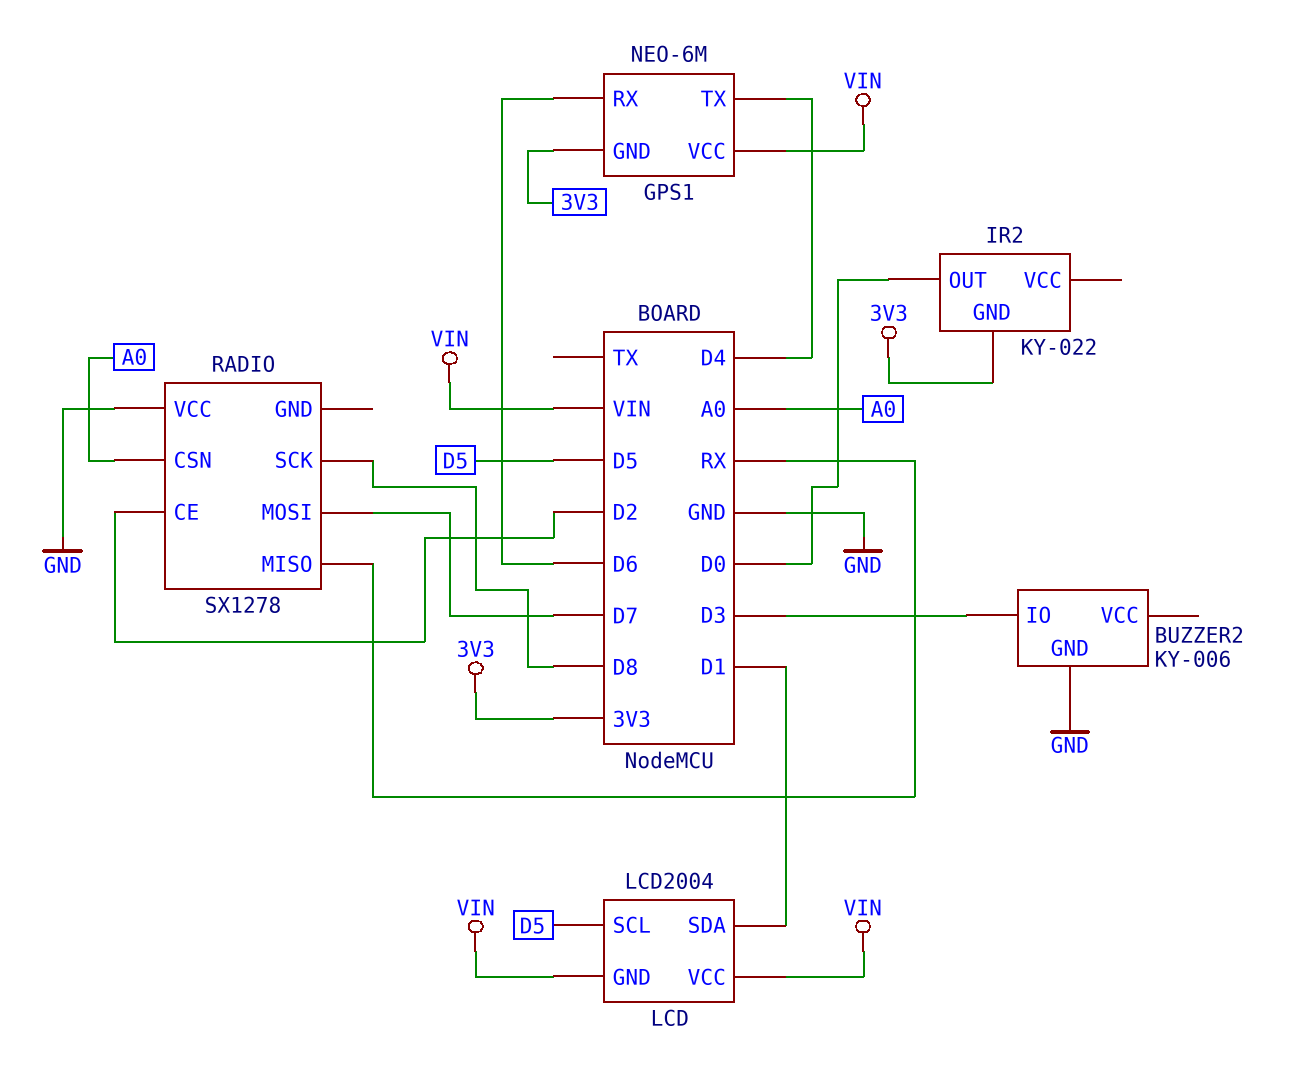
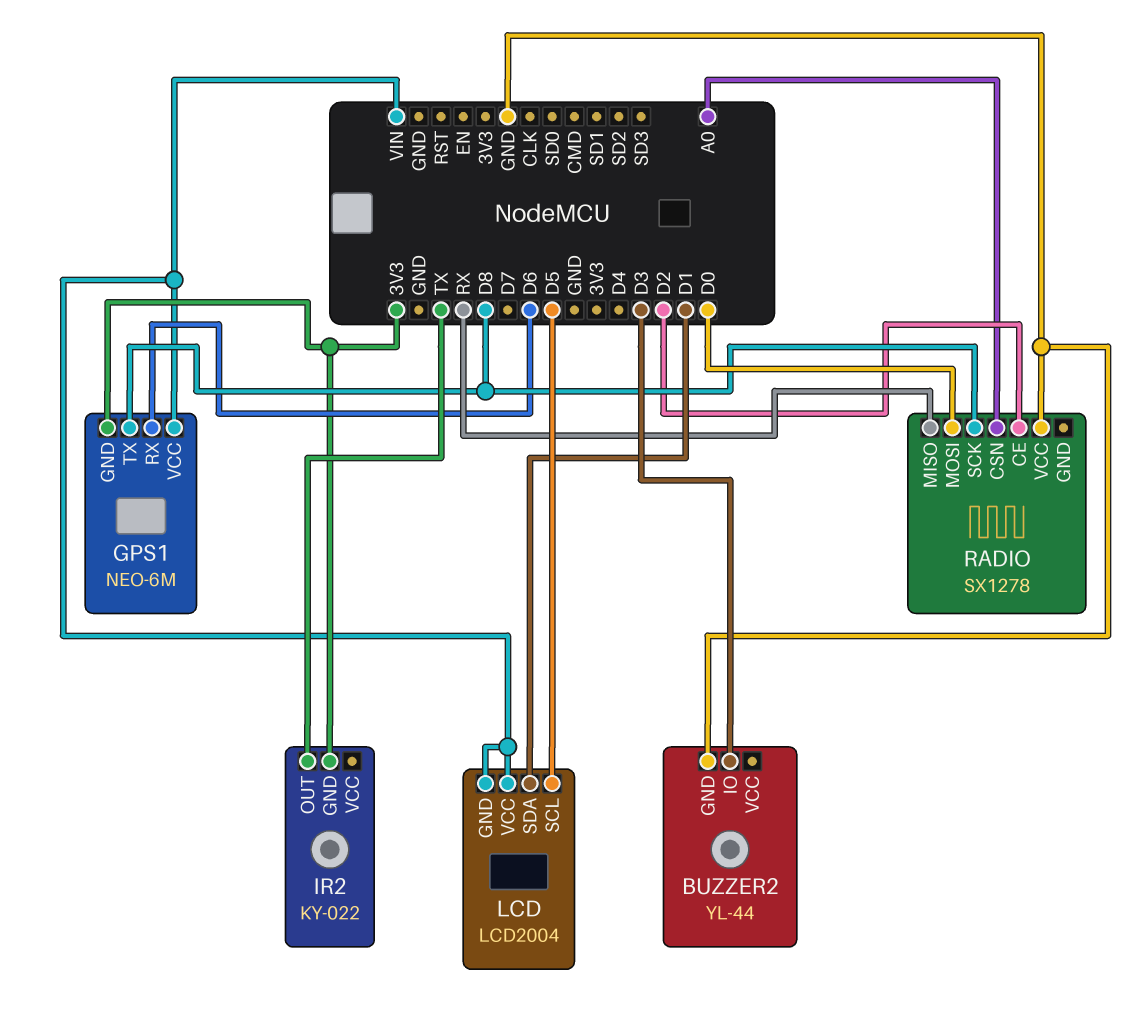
BUZZER2: KY-006 -> YL-44
GPS1 pin TX: D4 -> D8
IR2 pin OUT: D0 -> TX
RADIO pin MOSI: D7 -> D0

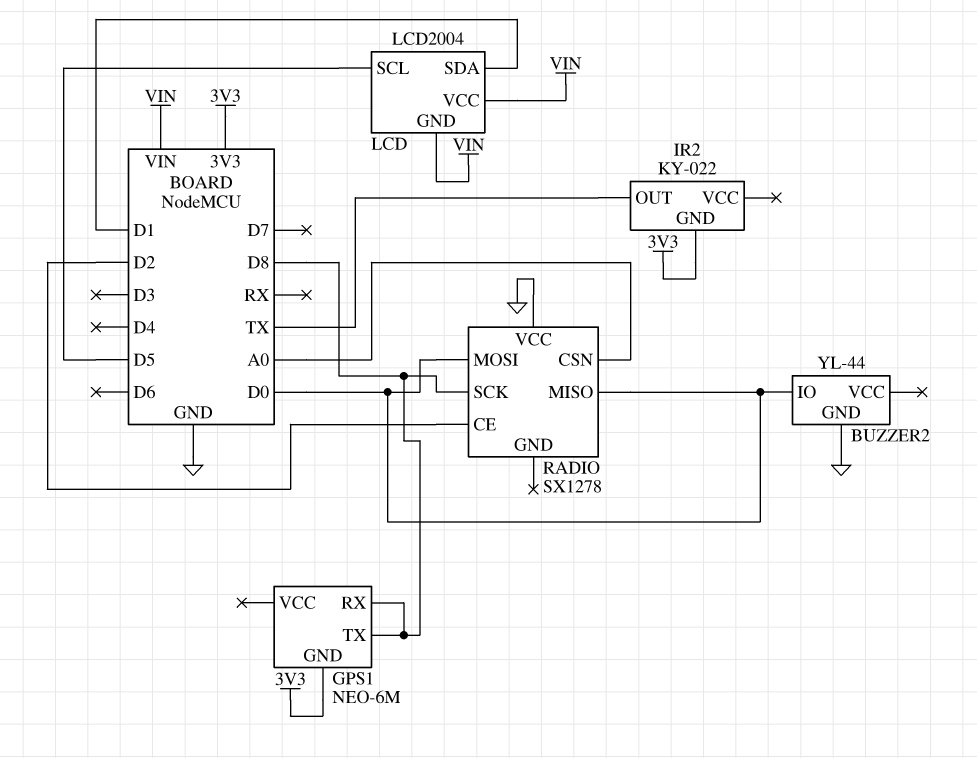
BUZZER2 pin IO: D3 -> D0
GPS1 pin RX: D6 -> D8
GPS1 pin VCC: VIN -> none
RADIO pin MISO: RX -> D0

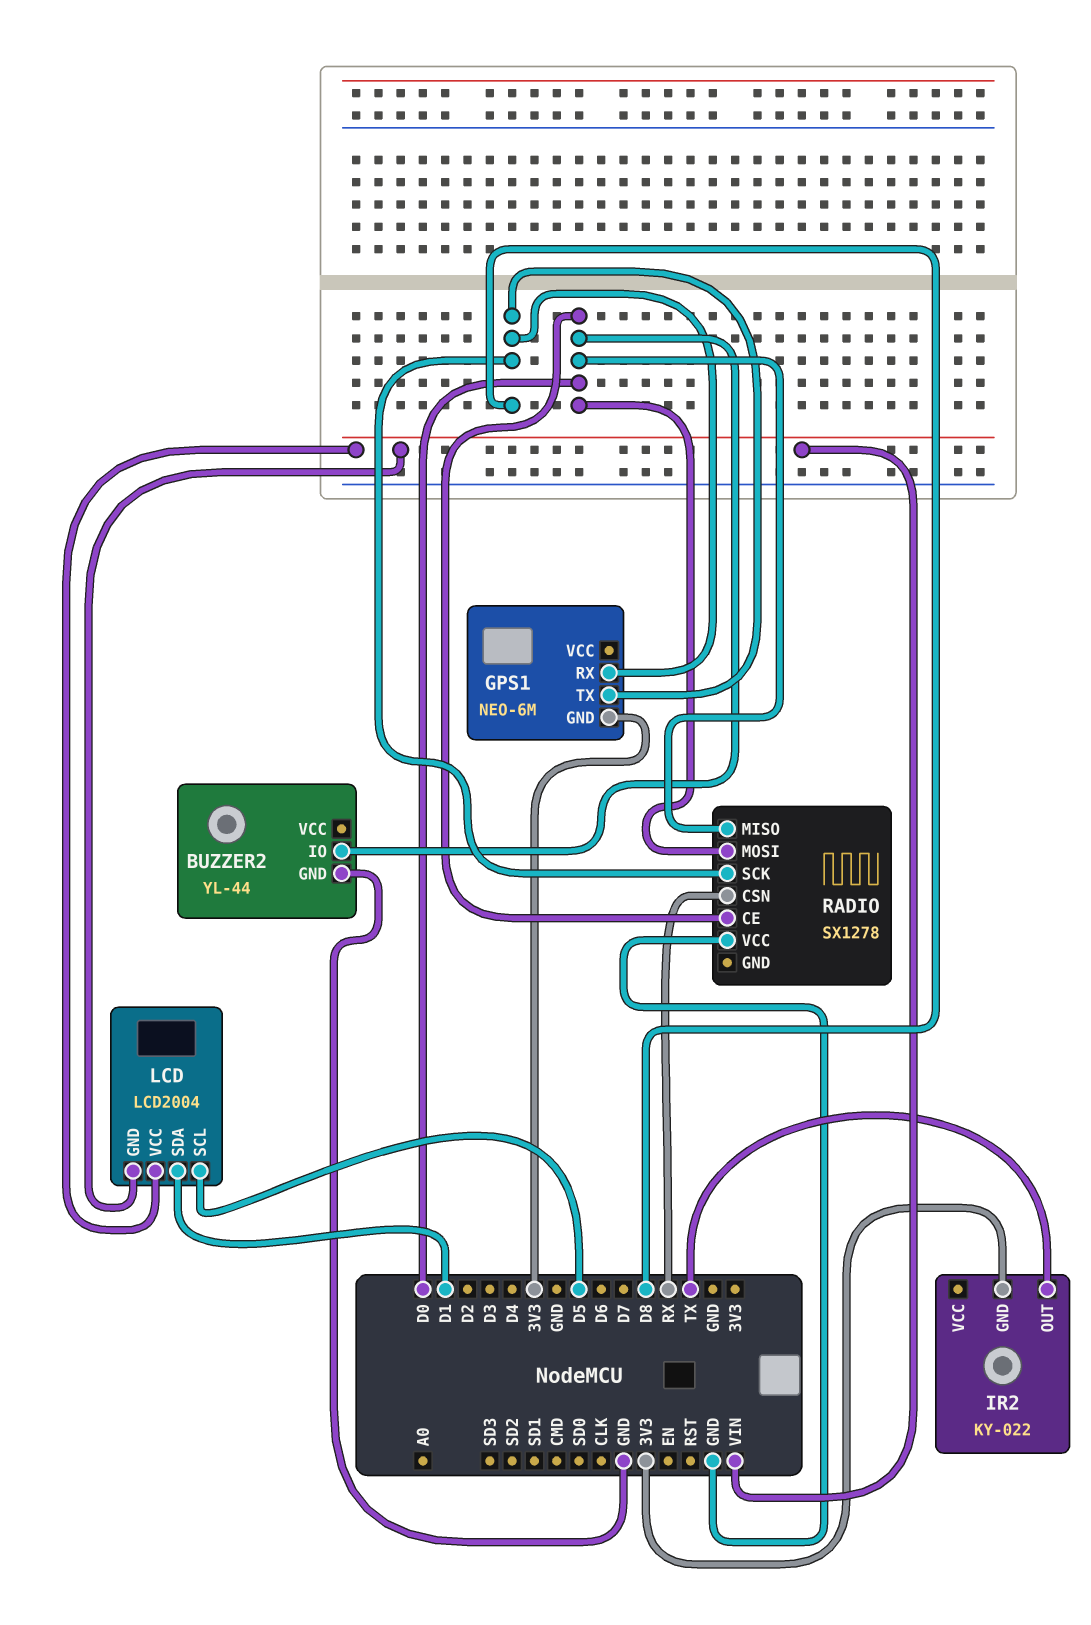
RADIO pin CE: D2 -> D0
RADIO pin CSN: A0 -> RX

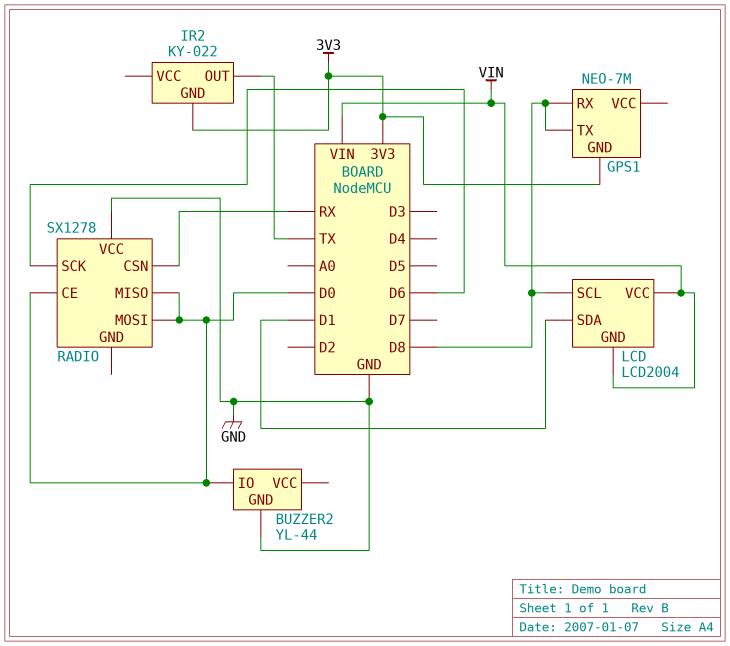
GPS1: NEO-6M -> NEO-7M
LCD pin SCL: D5 -> D8
RADIO pin SCK: D8 -> D6

